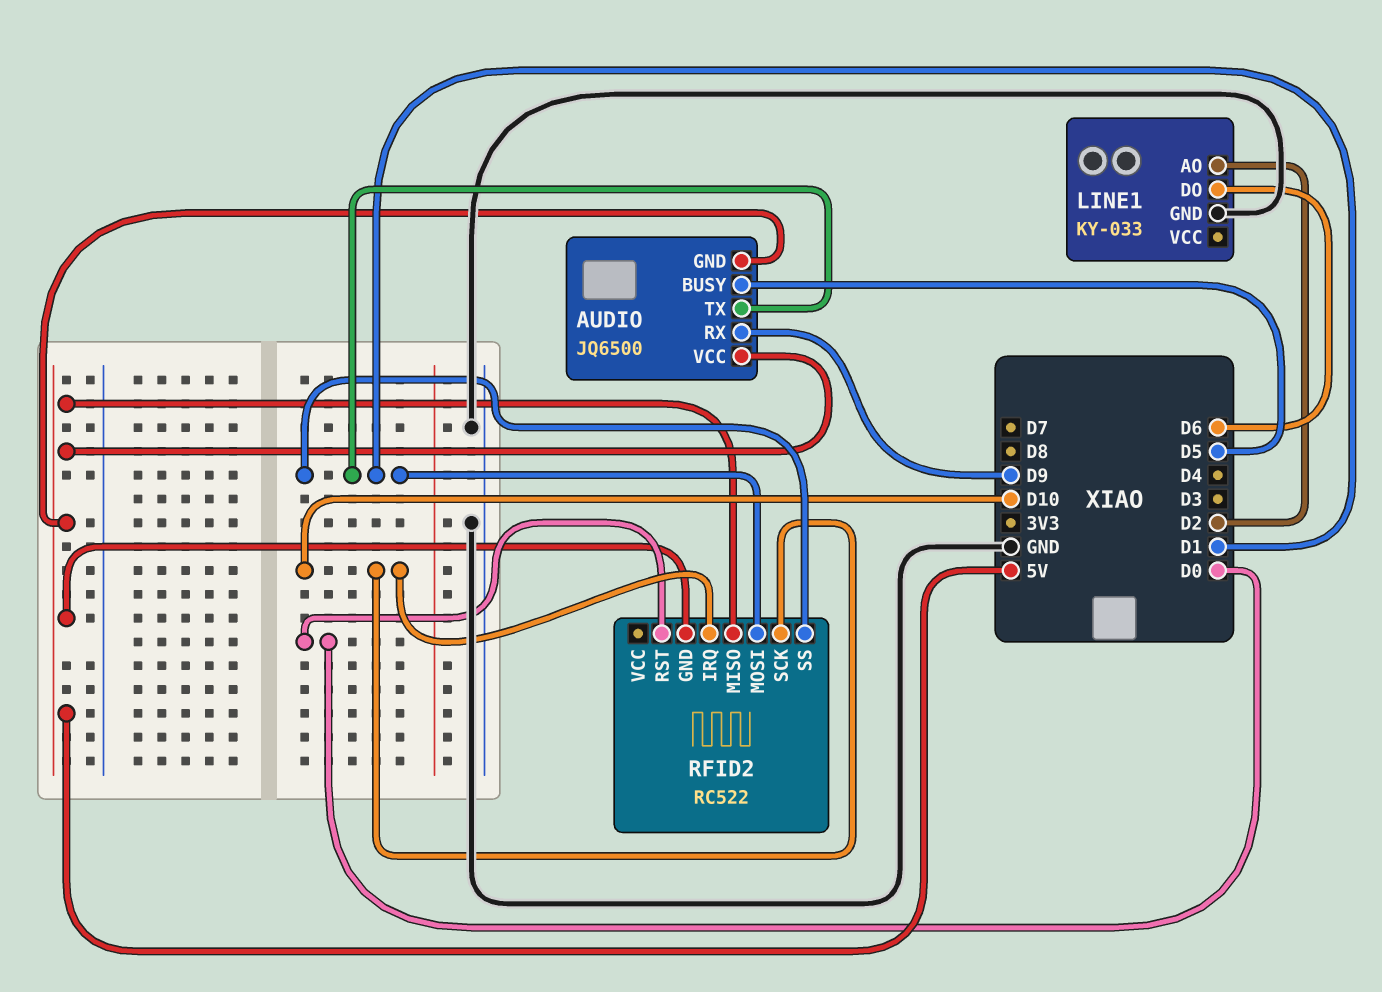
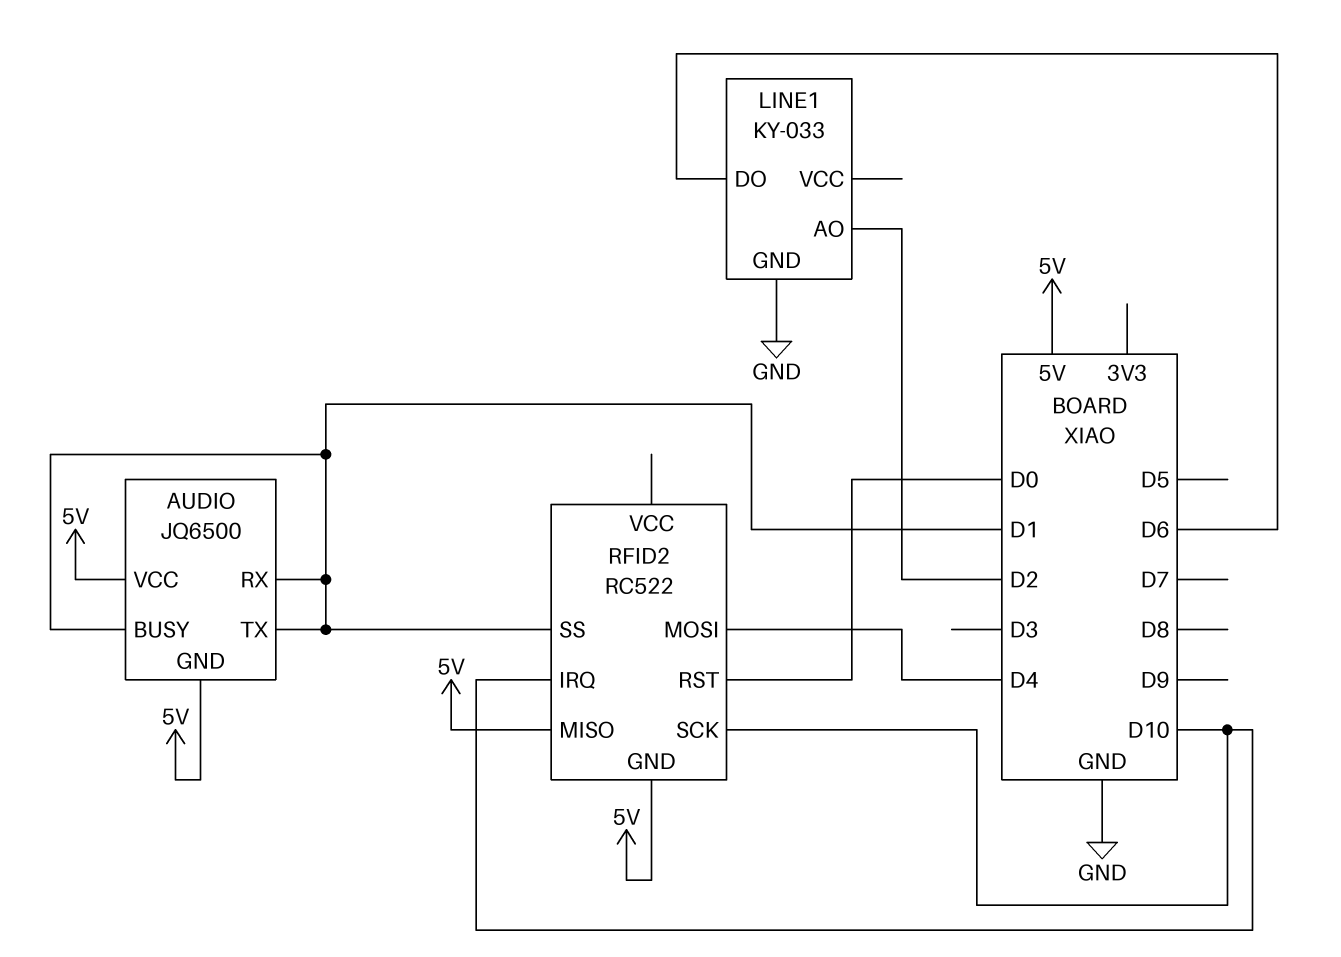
AUDIO pin BUSY: D5 -> D1
AUDIO pin RX: D9 -> D1
RFID2 pin MOSI: D1 -> D4

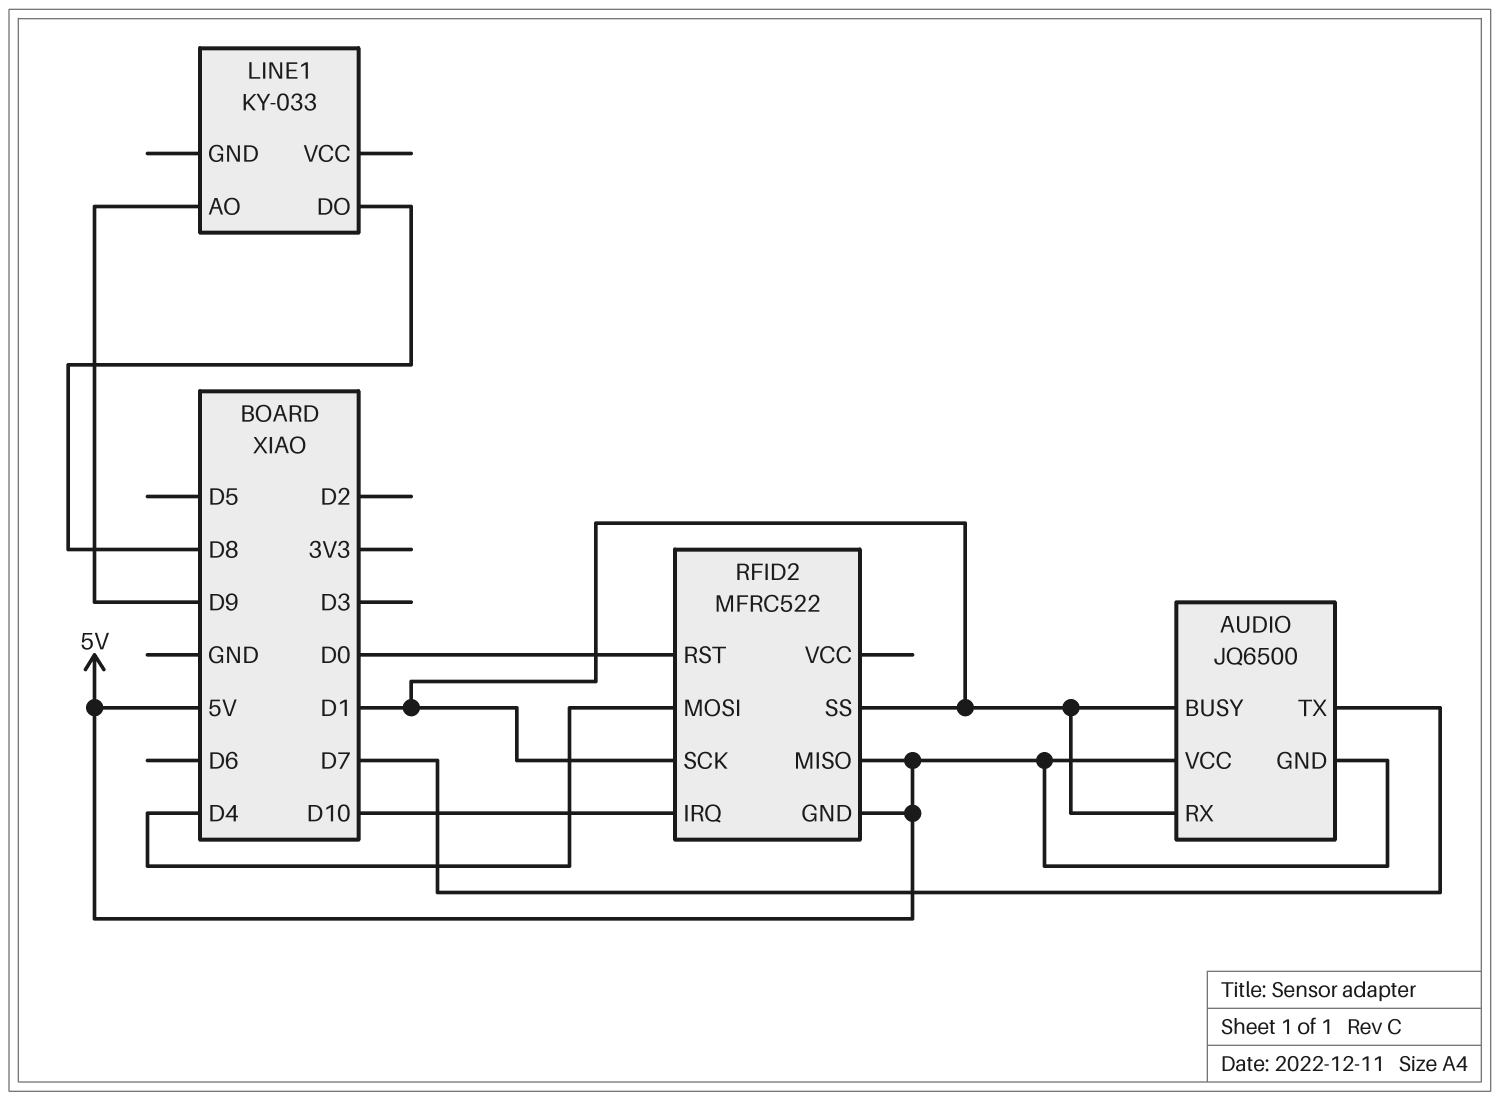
AUDIO pin TX: D1 -> D7
LINE1 pin AO: D2 -> D9
LINE1 pin DO: D6 -> D8
LINE1 pin GND: GND -> none
RFID2: RC522 -> MFRC522
RFID2 pin SCK: D10 -> D1

